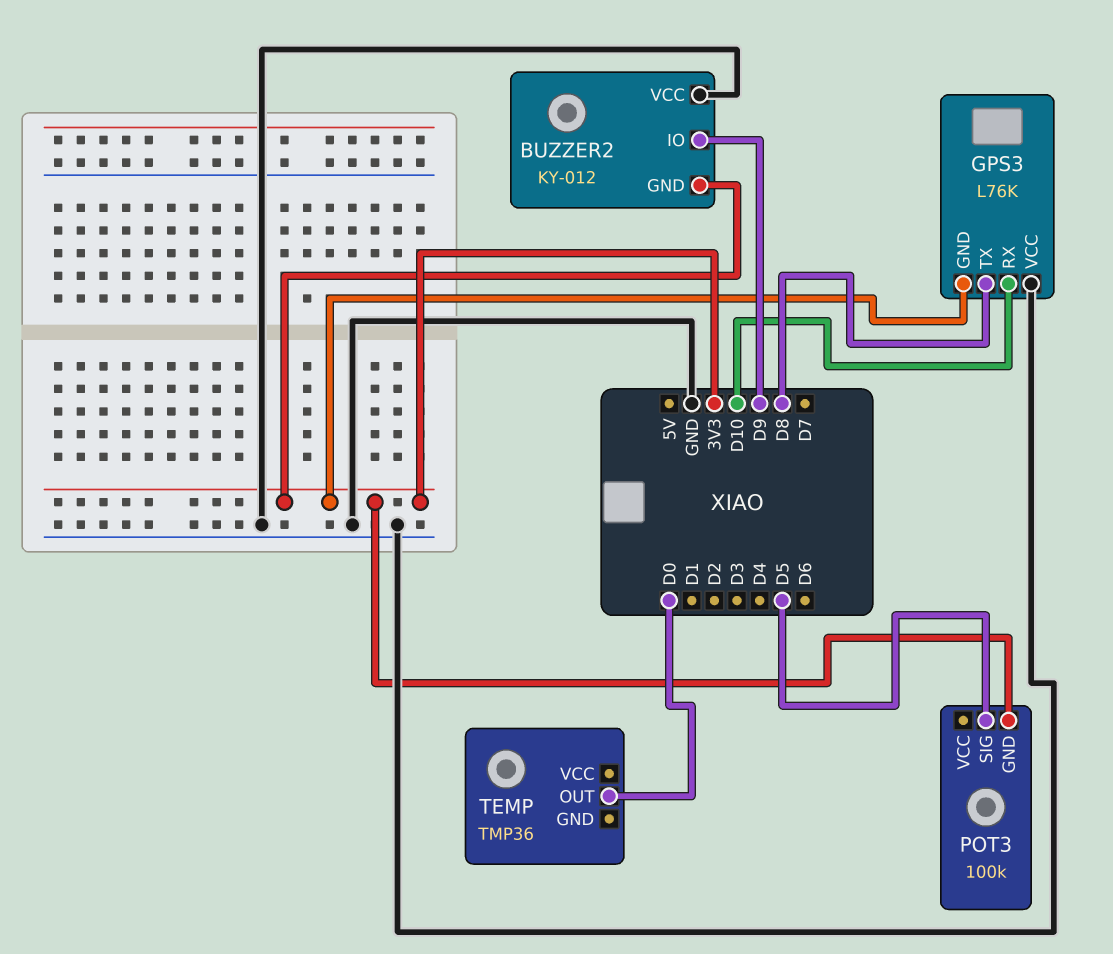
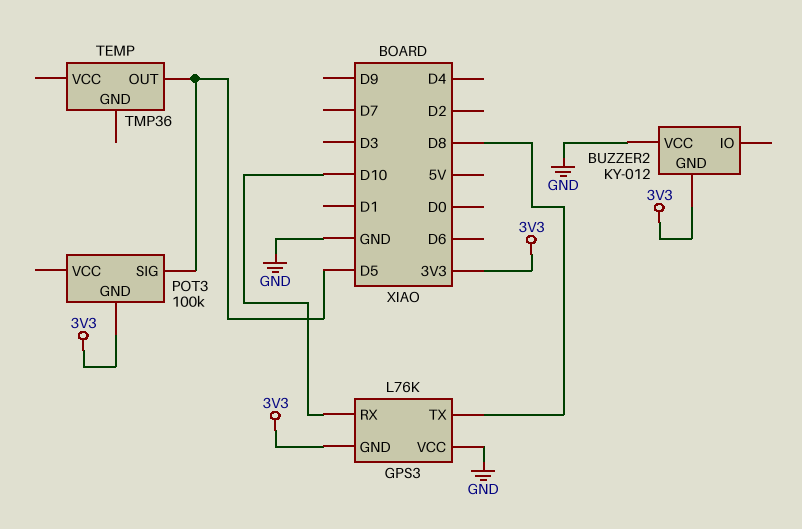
BUZZER2 pin IO: D9 -> none
TEMP pin OUT: D0 -> D5

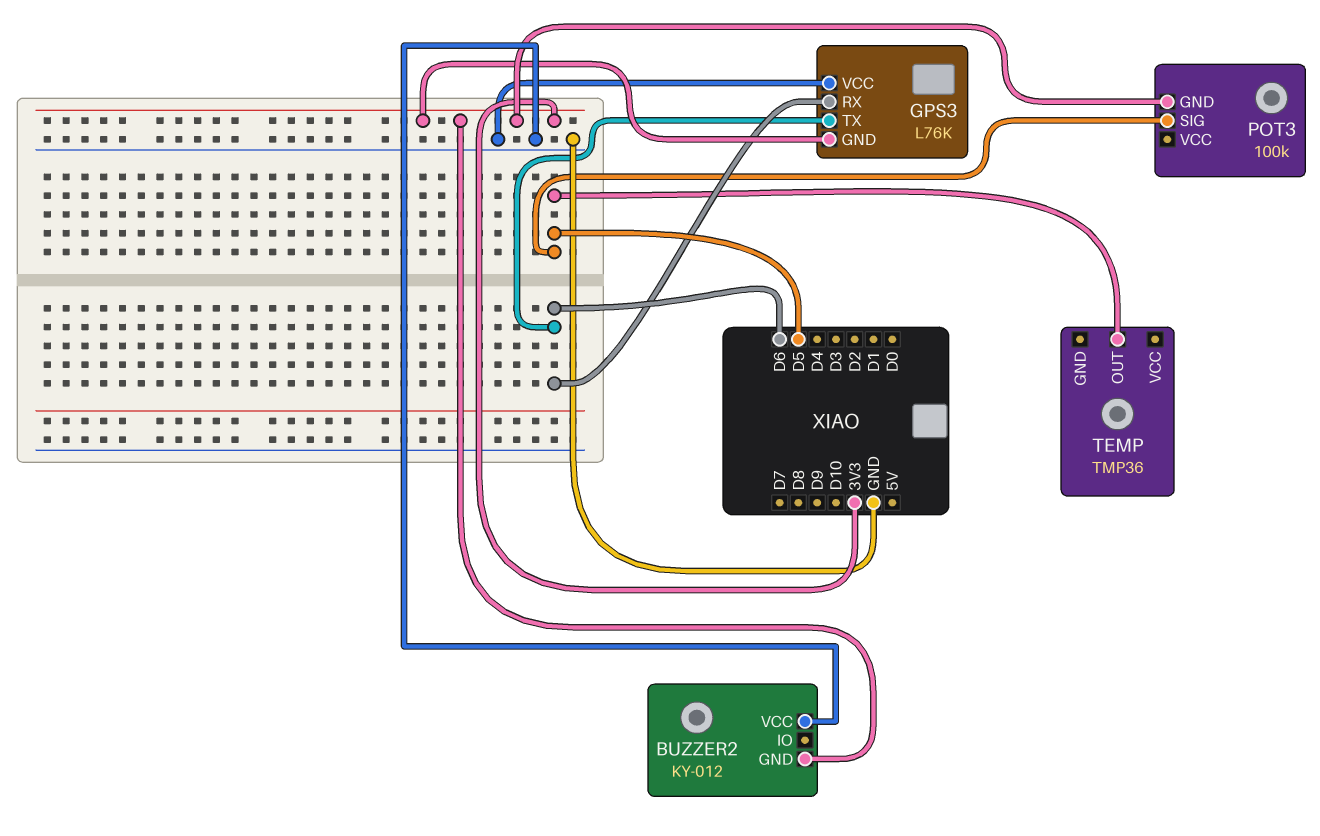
GPS3 pin RX: D10 -> D6
GPS3 pin TX: D8 -> D6

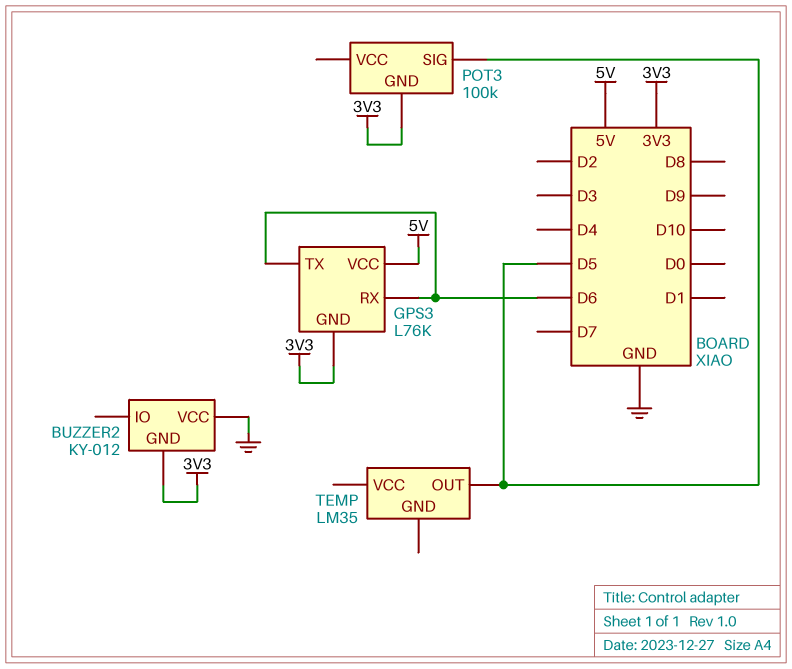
GPS3 pin VCC: GND -> 5V
TEMP: TMP36 -> LM35

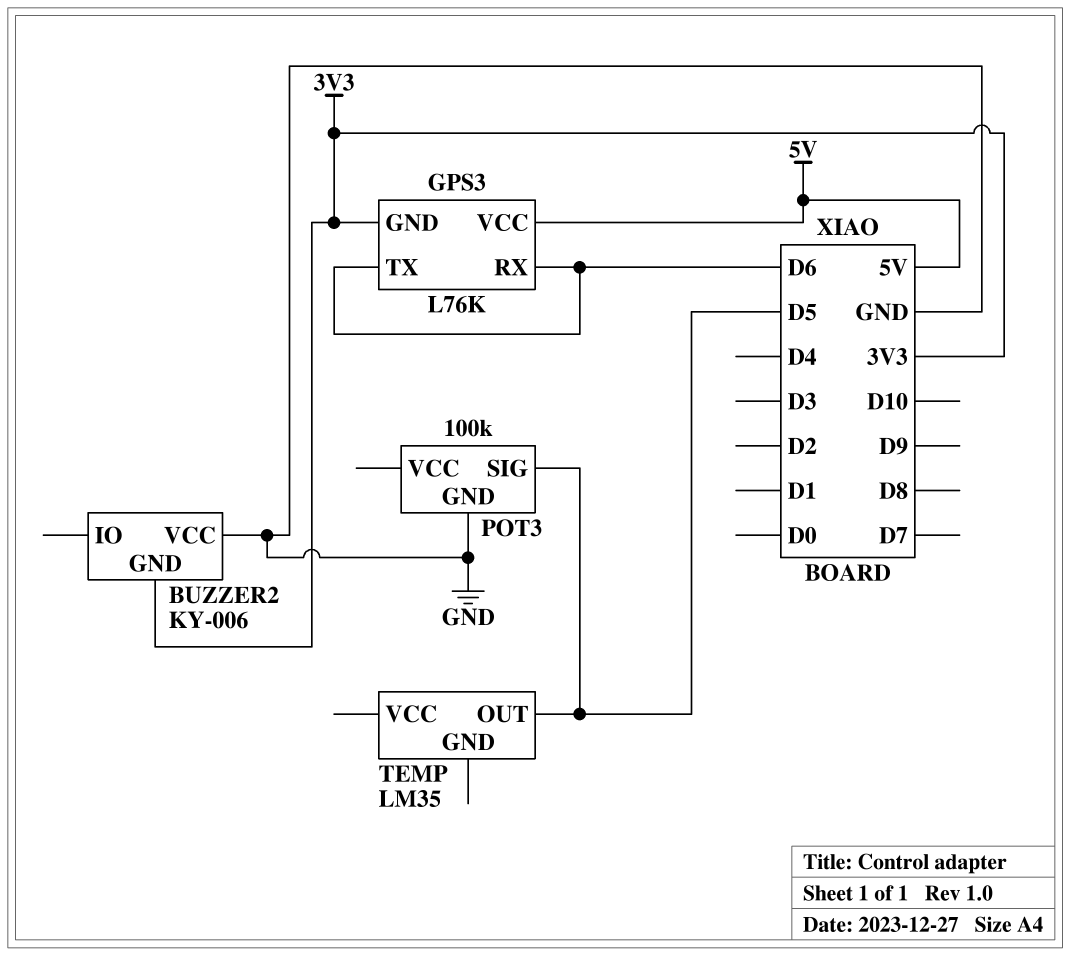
BUZZER2: KY-012 -> KY-006
POT3 pin GND: 3V3 -> GND

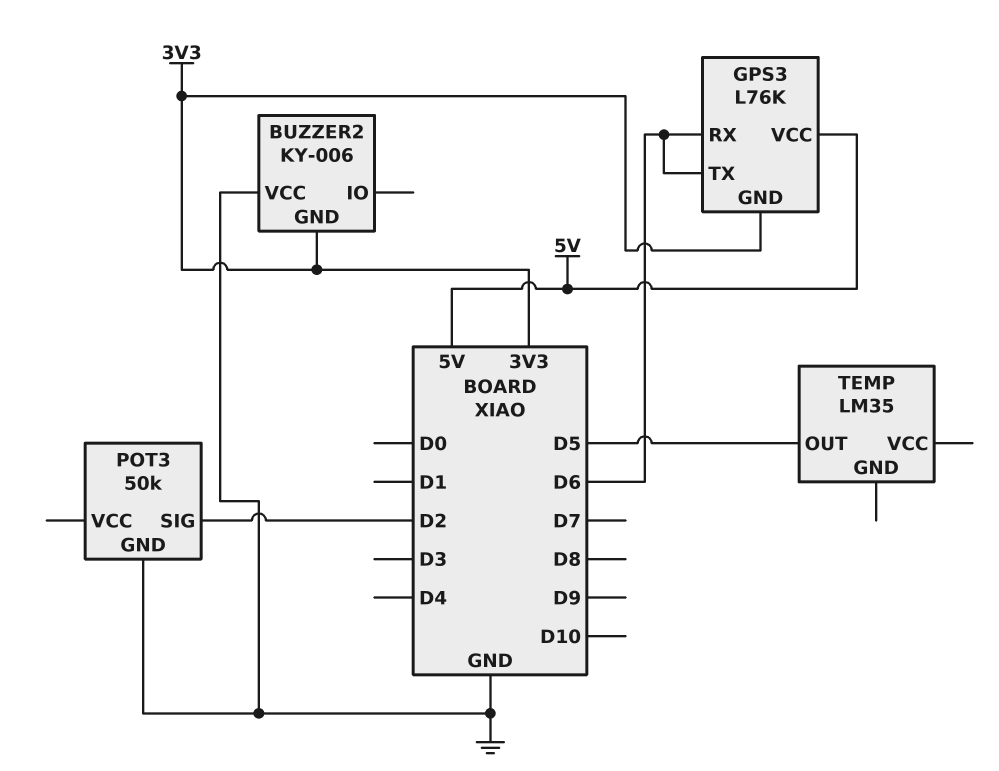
POT3: 100k -> 50k
POT3 pin SIG: D5 -> D2

